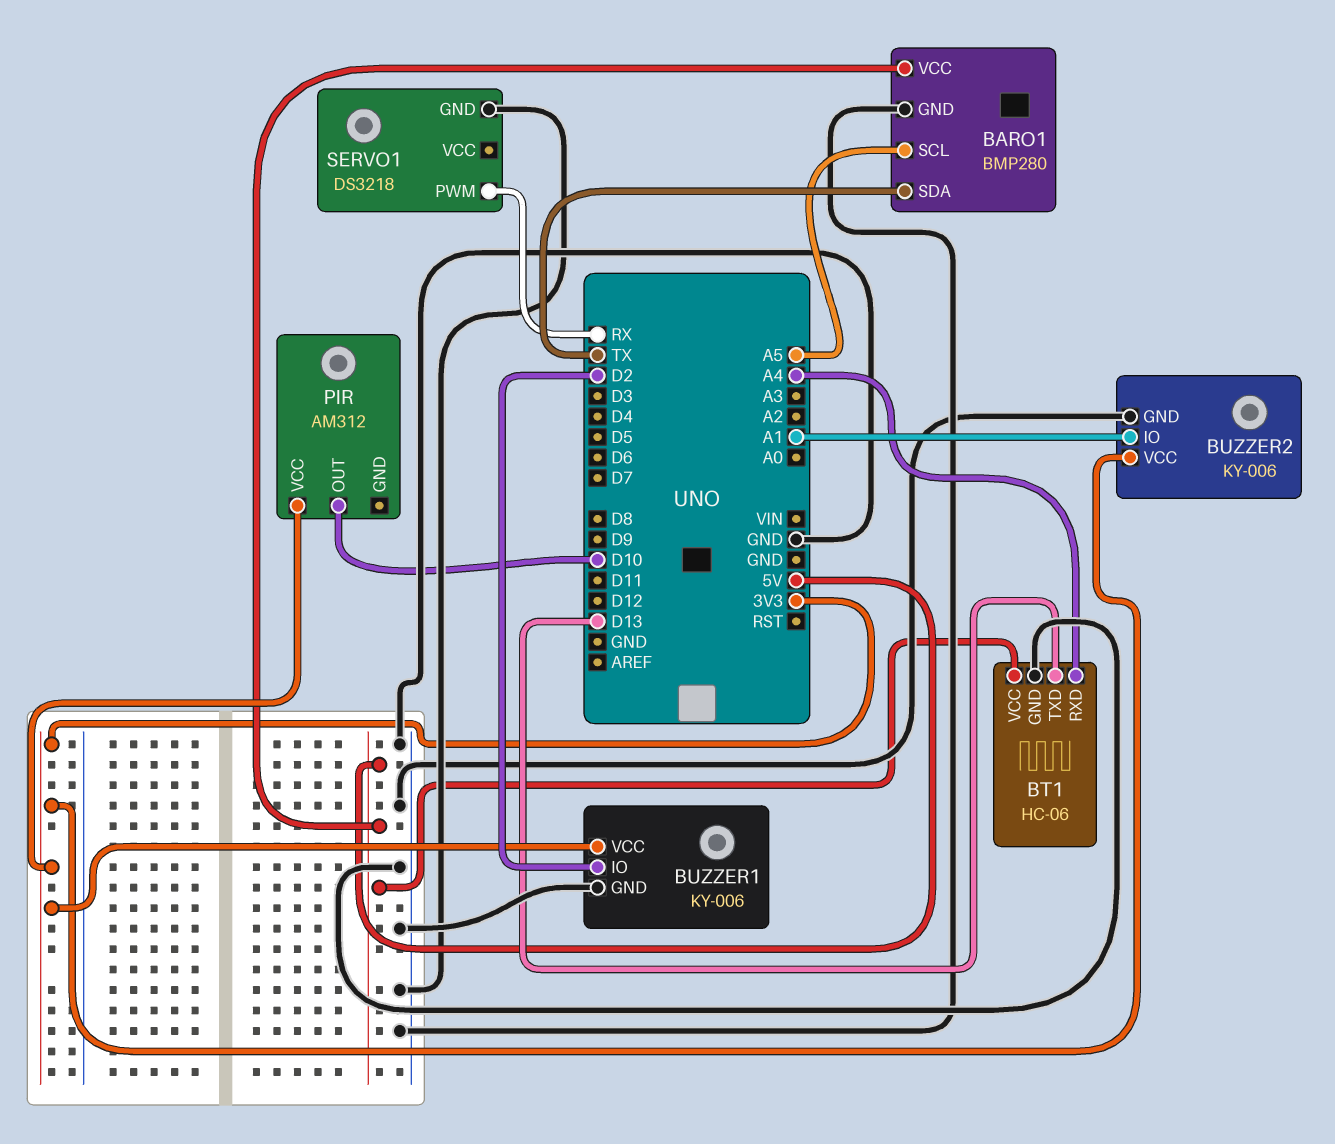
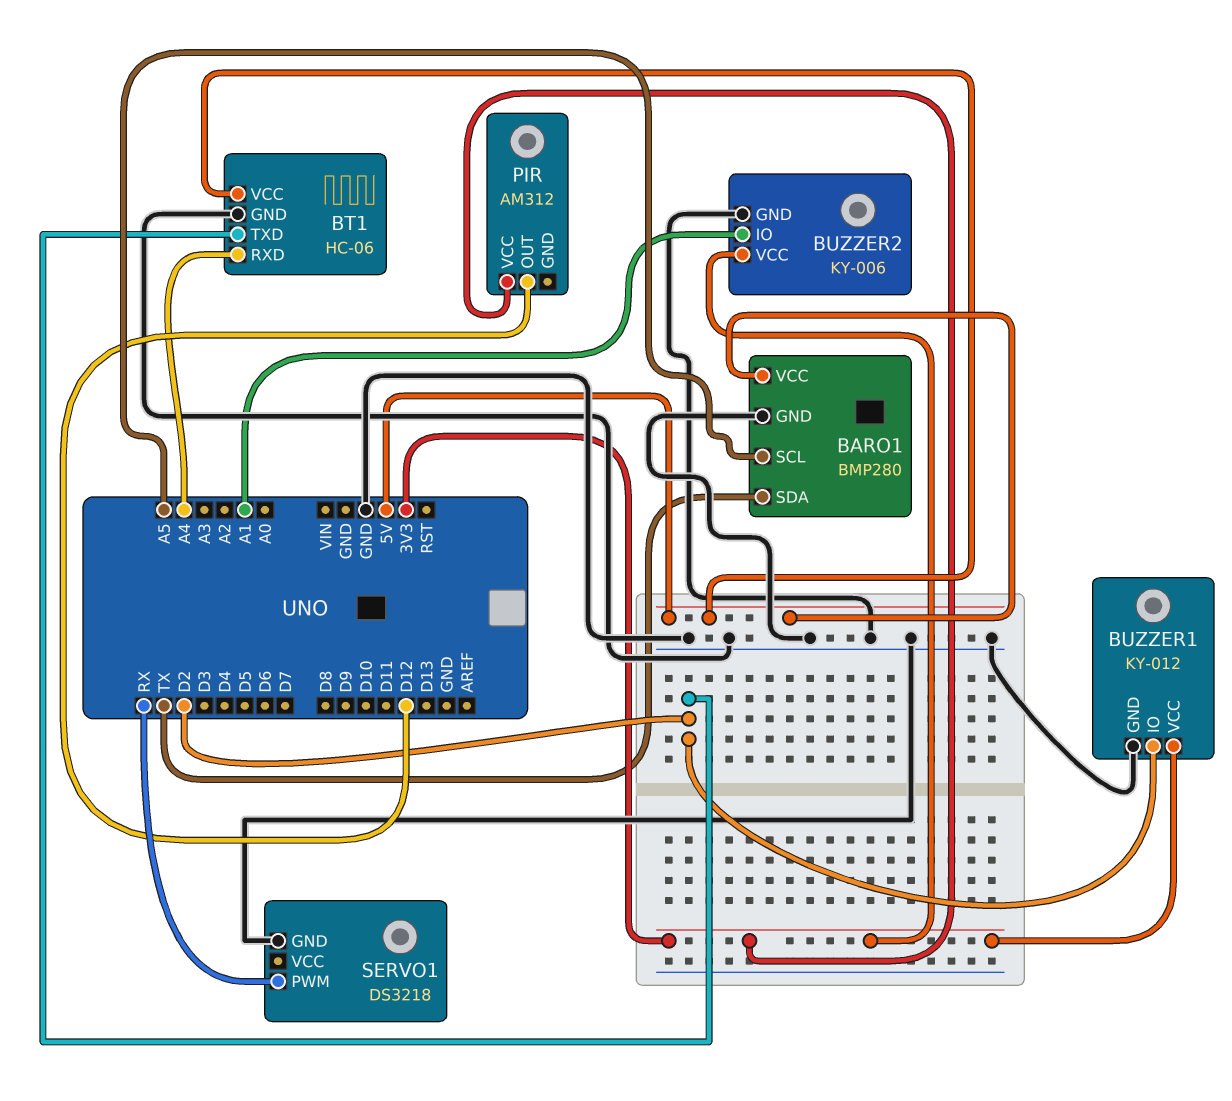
BT1 pin TXD: D13 -> D2
BUZZER1: KY-006 -> KY-012
PIR pin OUT: D10 -> D12

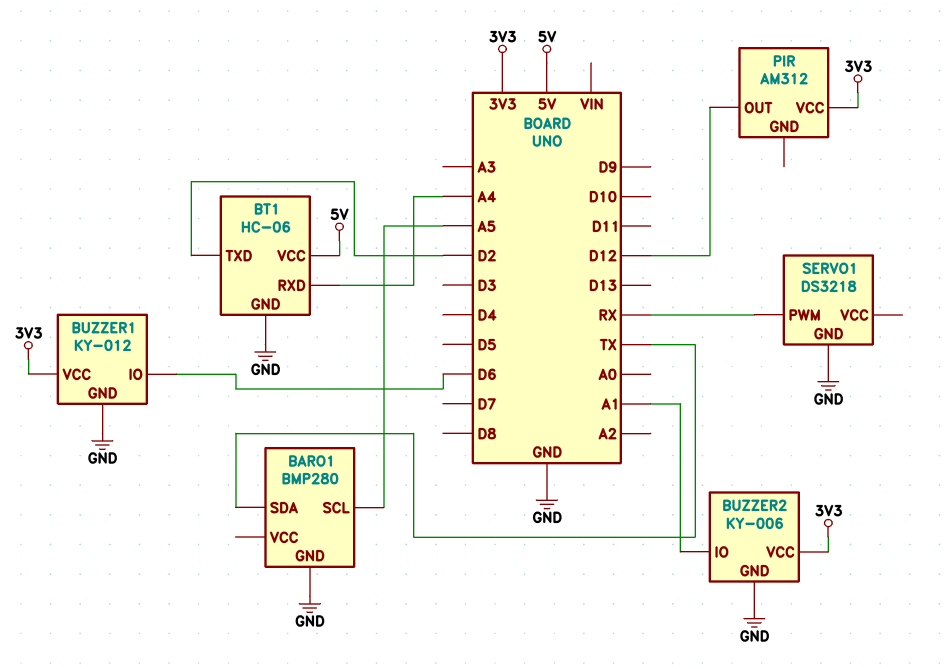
BARO1 pin VCC: 5V -> none
BUZZER1 pin IO: D2 -> D6

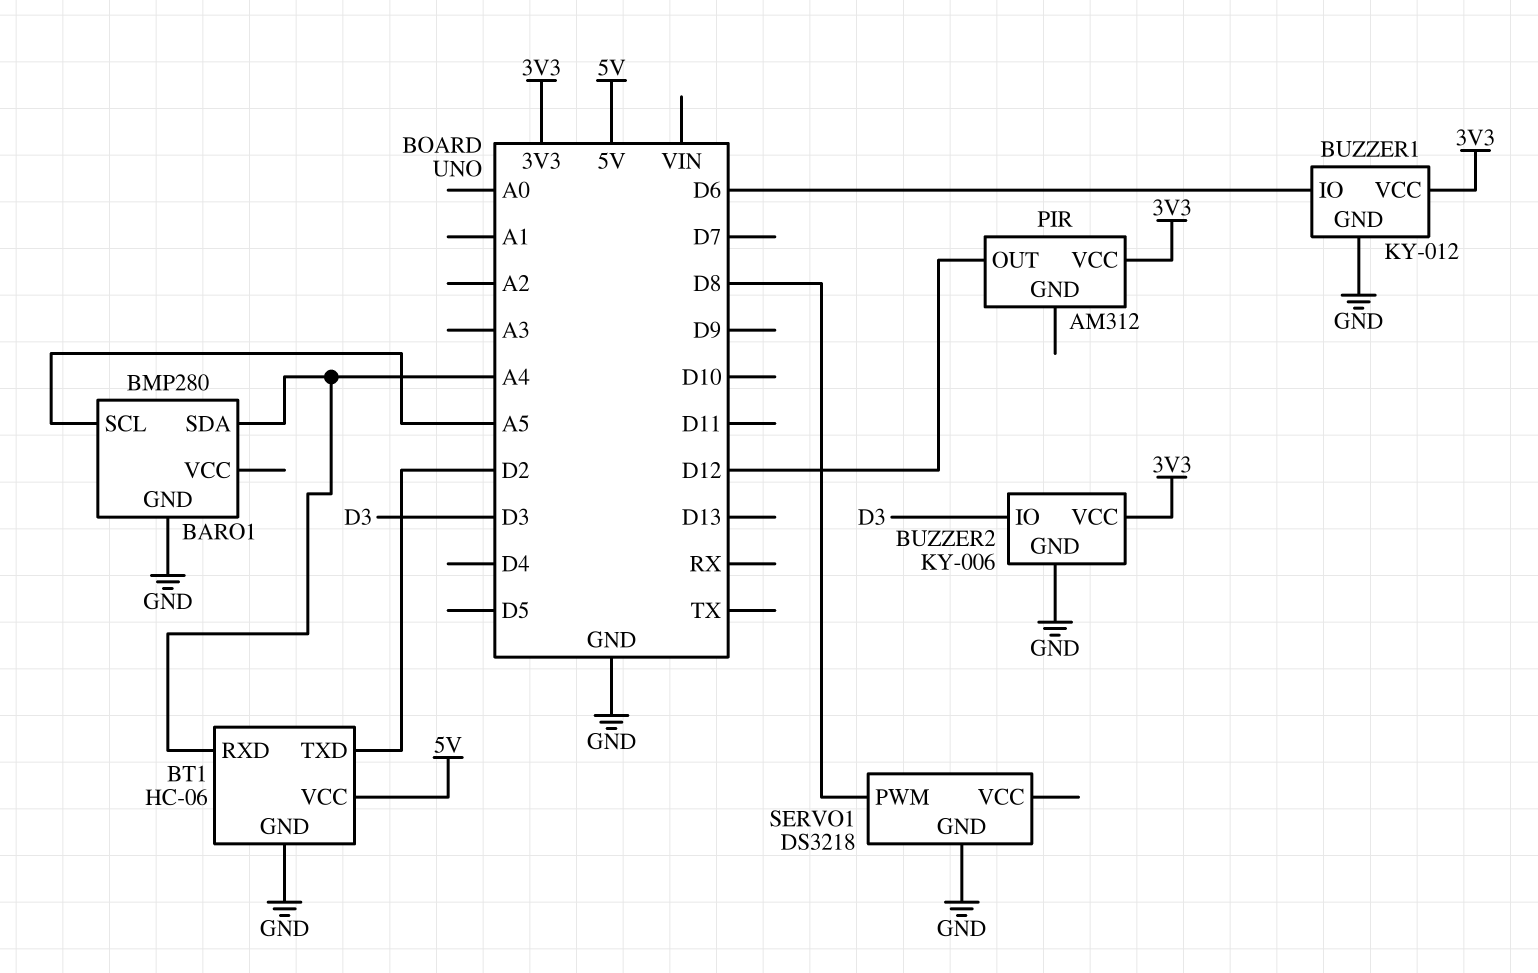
BARO1 pin SDA: TX -> A4
BUZZER2 pin IO: A1 -> D3
SERVO1 pin PWM: RX -> D8

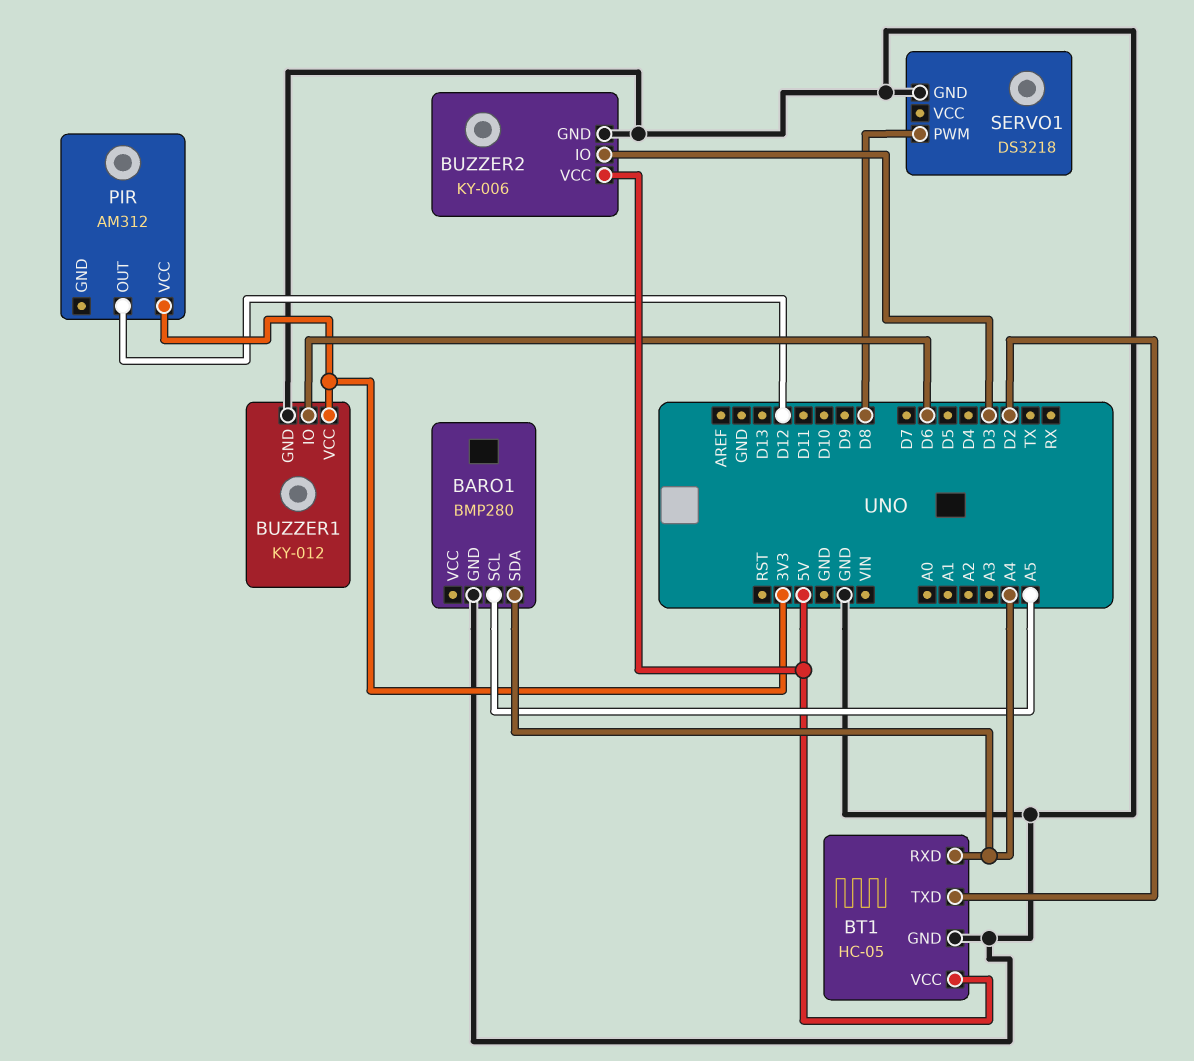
BT1: HC-06 -> HC-05
BUZZER2 pin VCC: 3V3 -> 5V

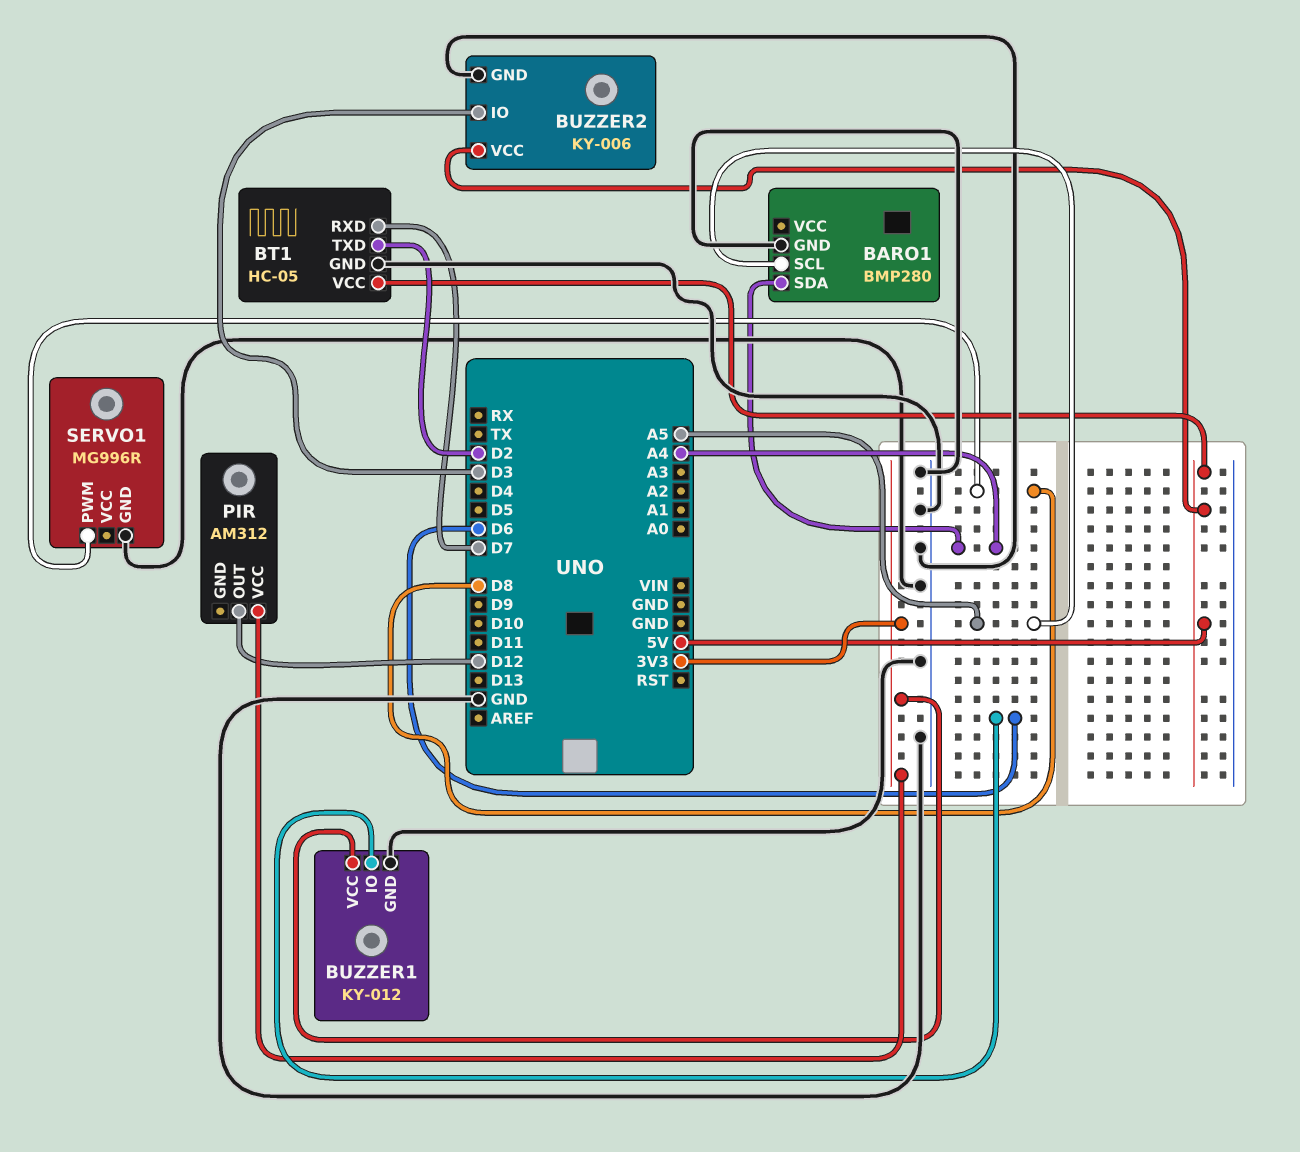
BT1 pin RXD: A4 -> D7
SERVO1: DS3218 -> MG996R

